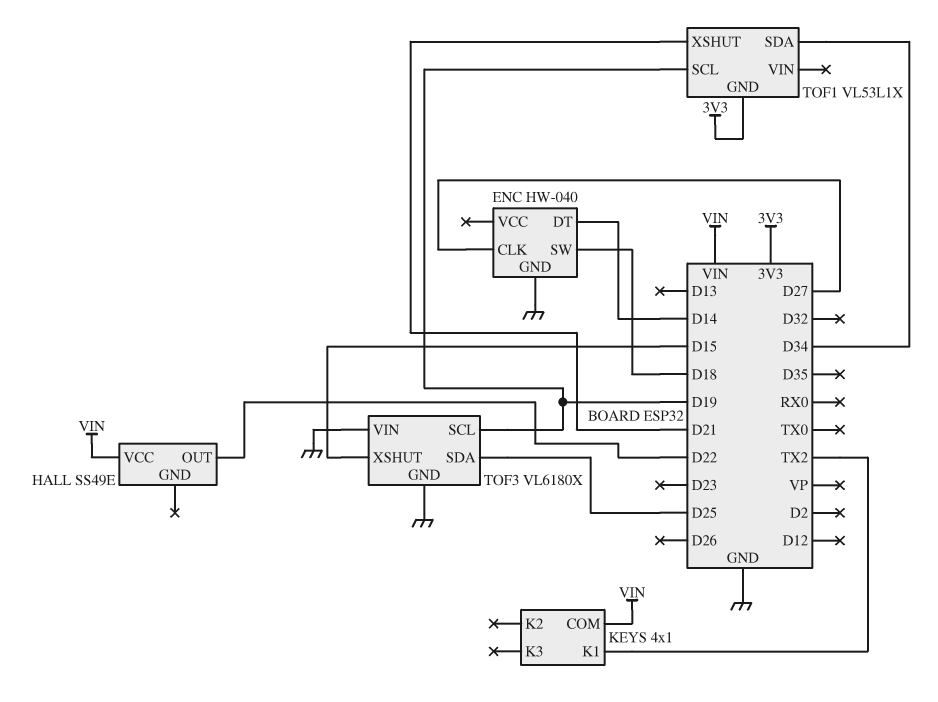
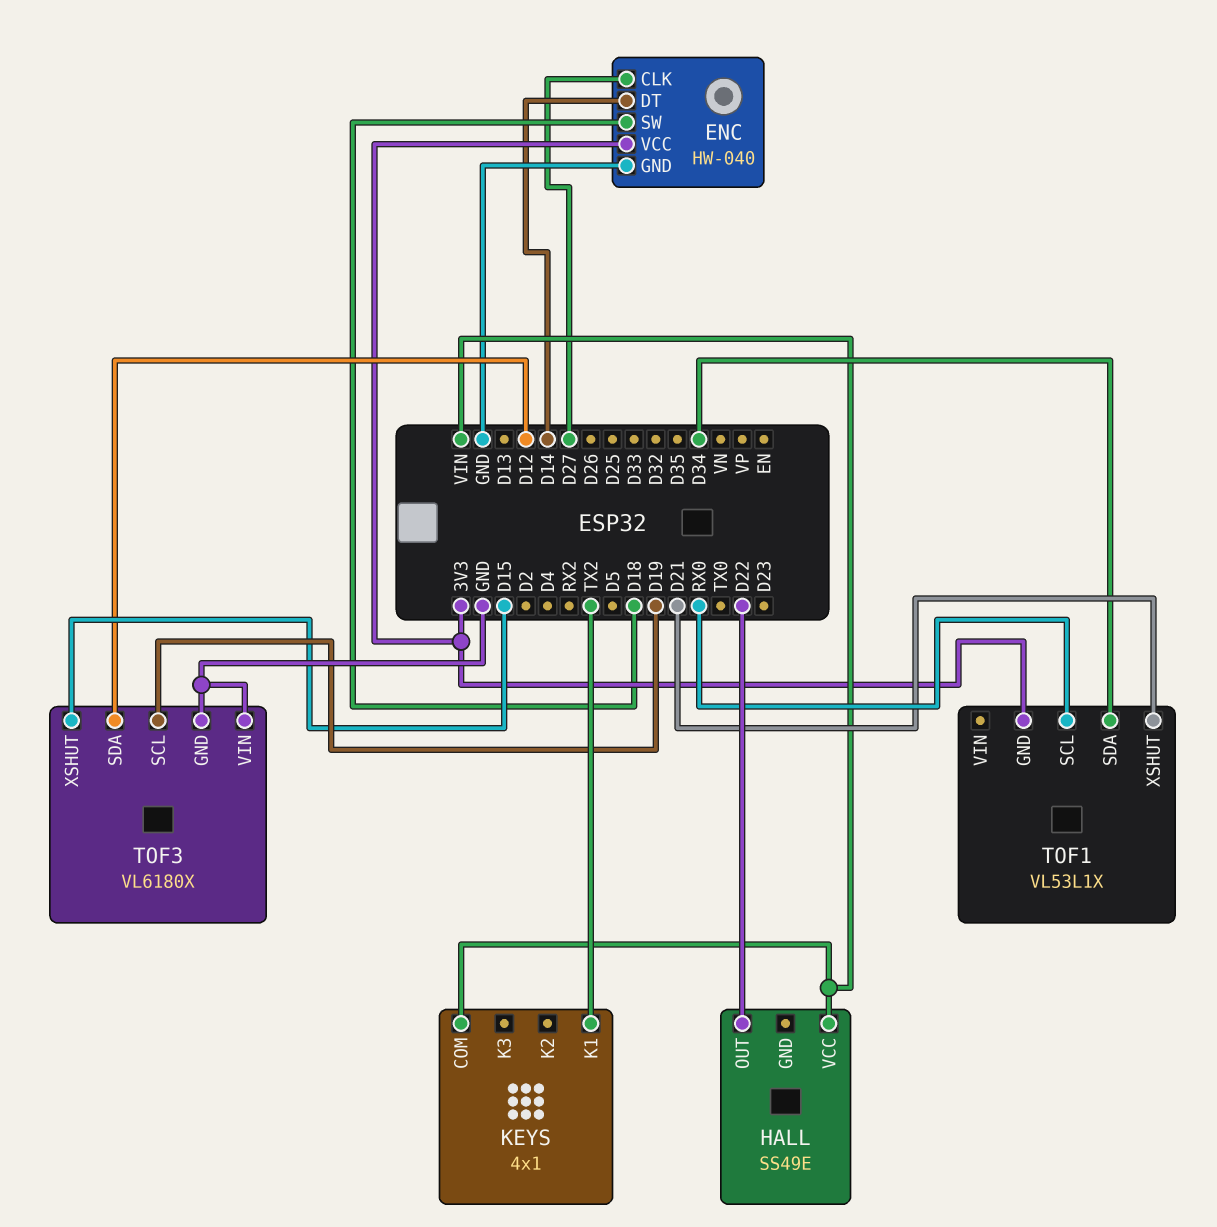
ENC pin VCC: none -> 3V3
TOF1 pin SCL: D19 -> RX0
TOF3 pin SDA: D25 -> D12

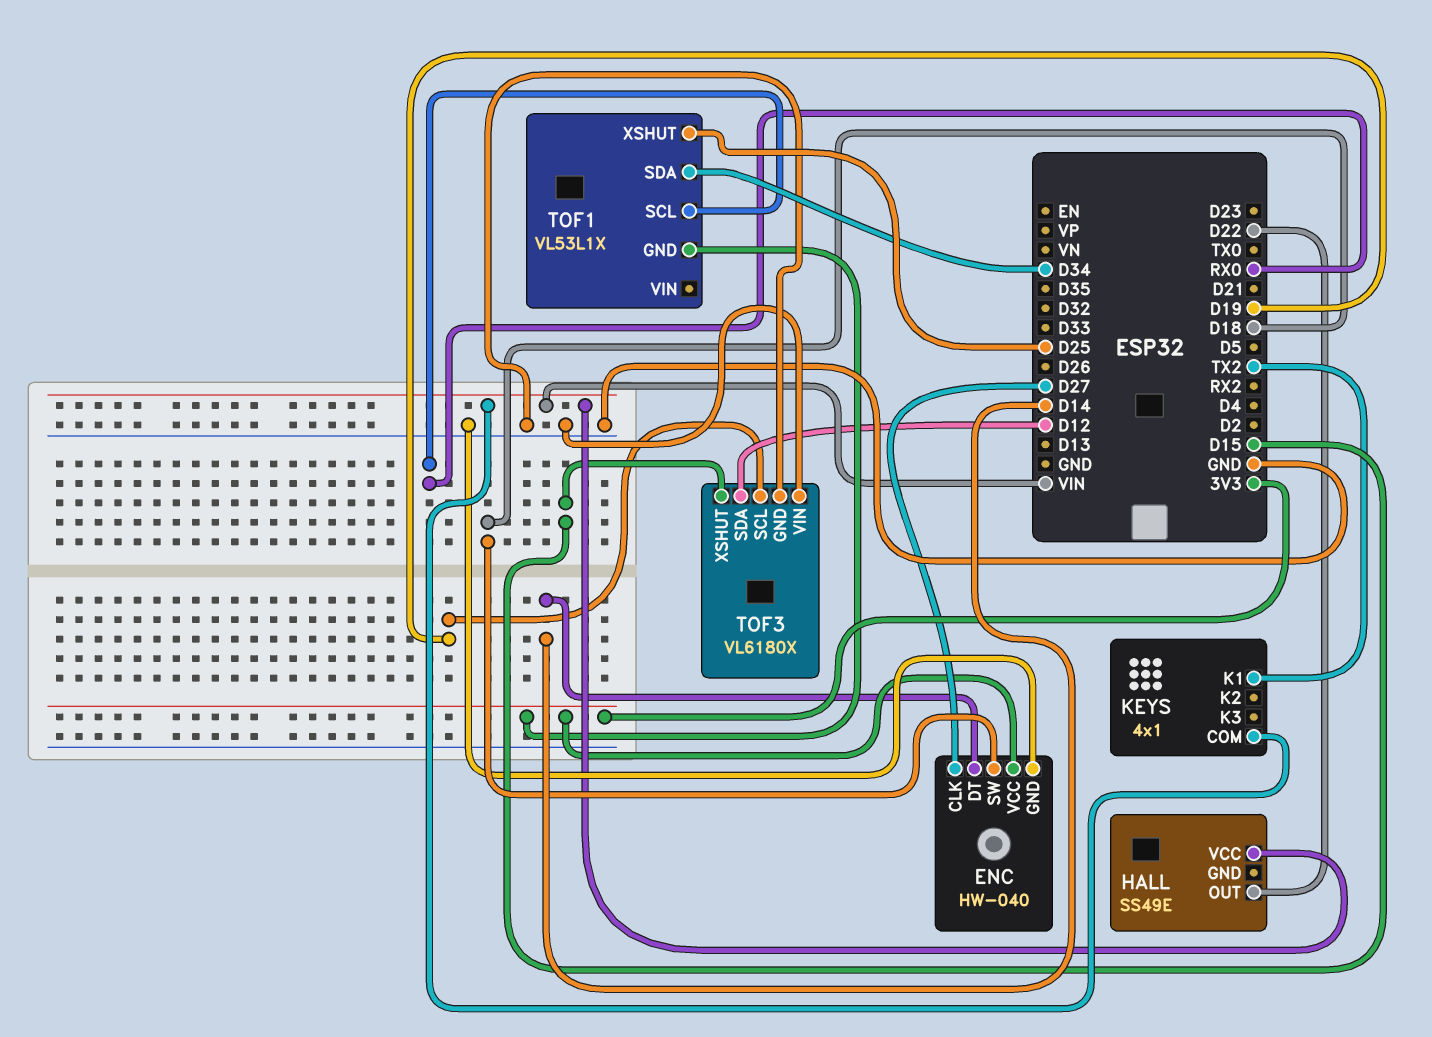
TOF1 pin XSHUT: D21 -> D25

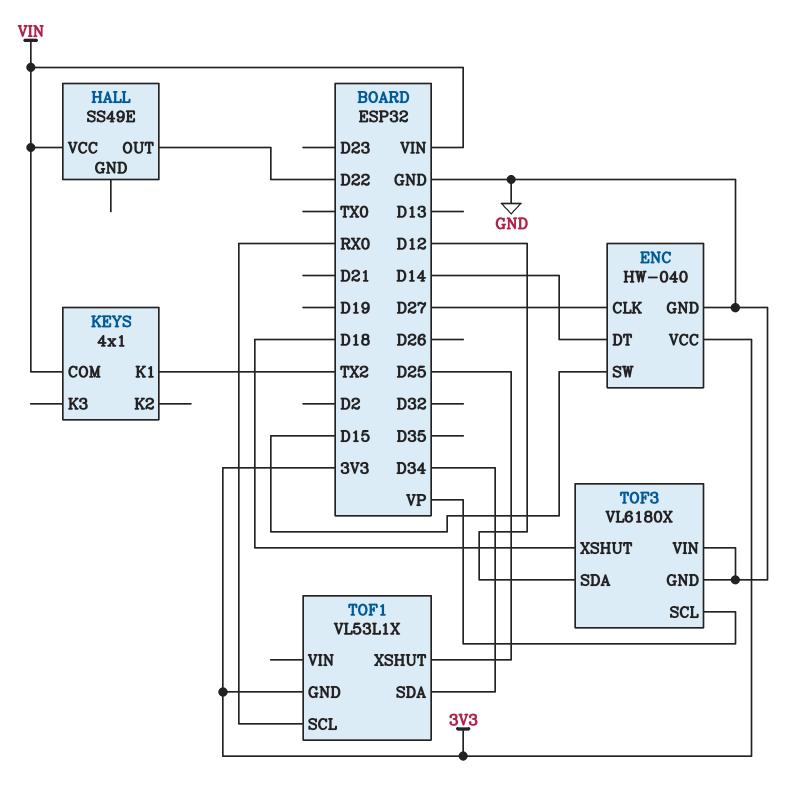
ENC pin SW: D18 -> D15
TOF3 pin SCL: D19 -> VP
TOF3 pin XSHUT: D15 -> D18

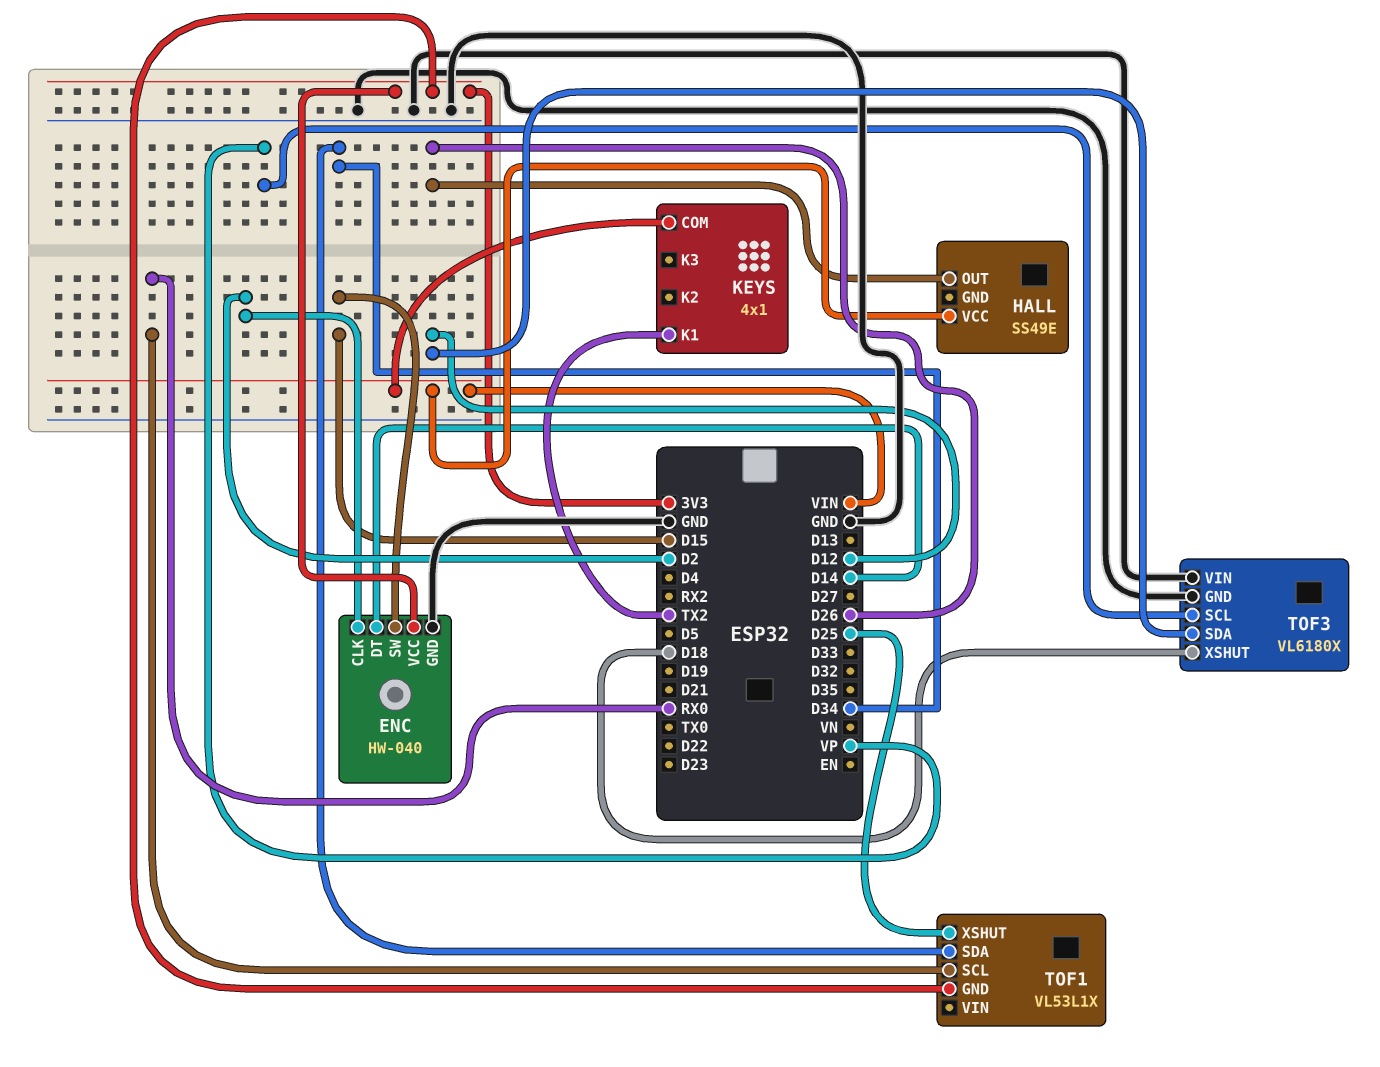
ENC pin CLK: D27 -> D2
HALL pin OUT: D22 -> D26

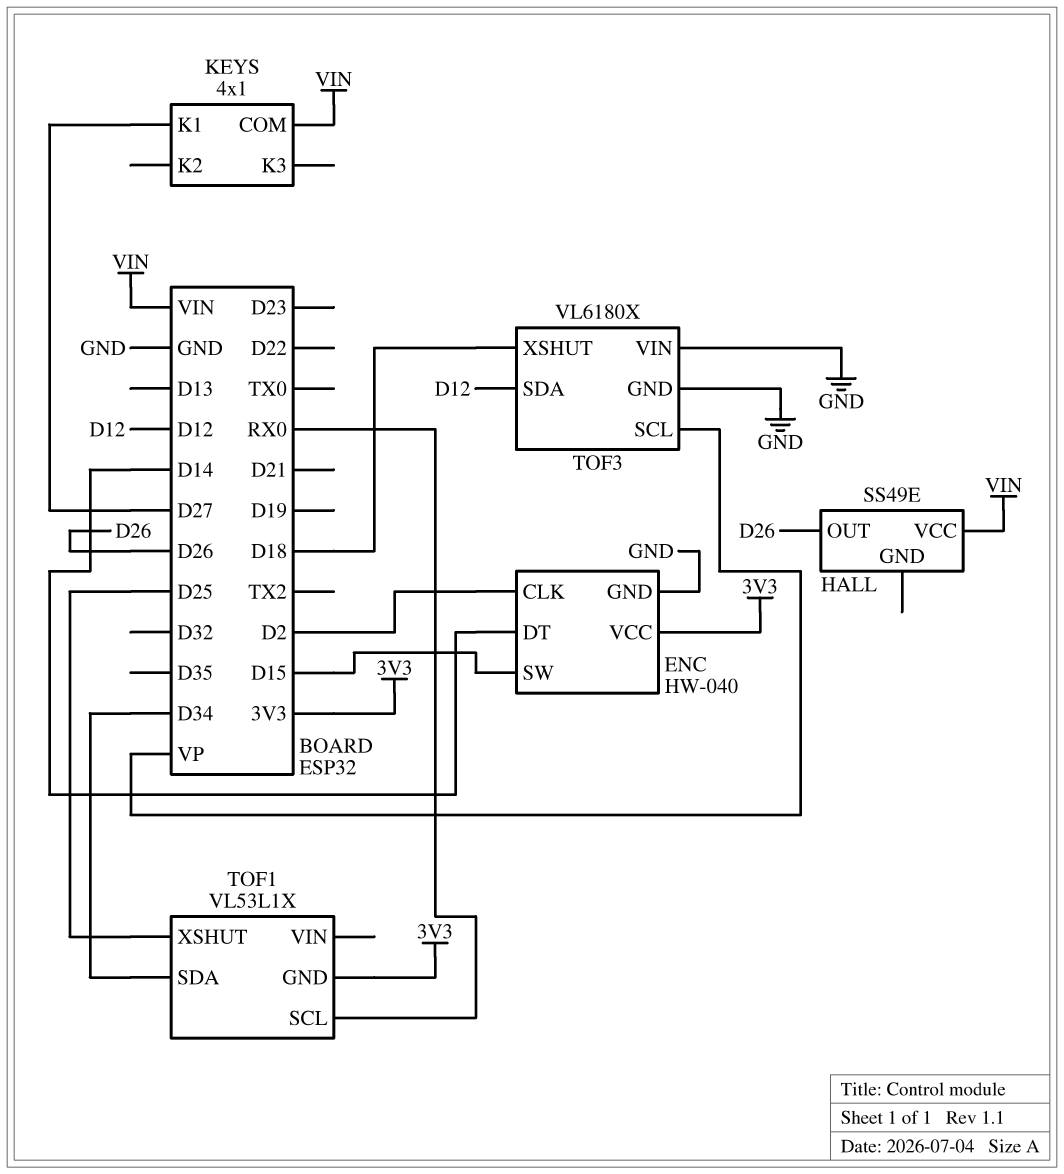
KEYS pin K1: TX2 -> D27

